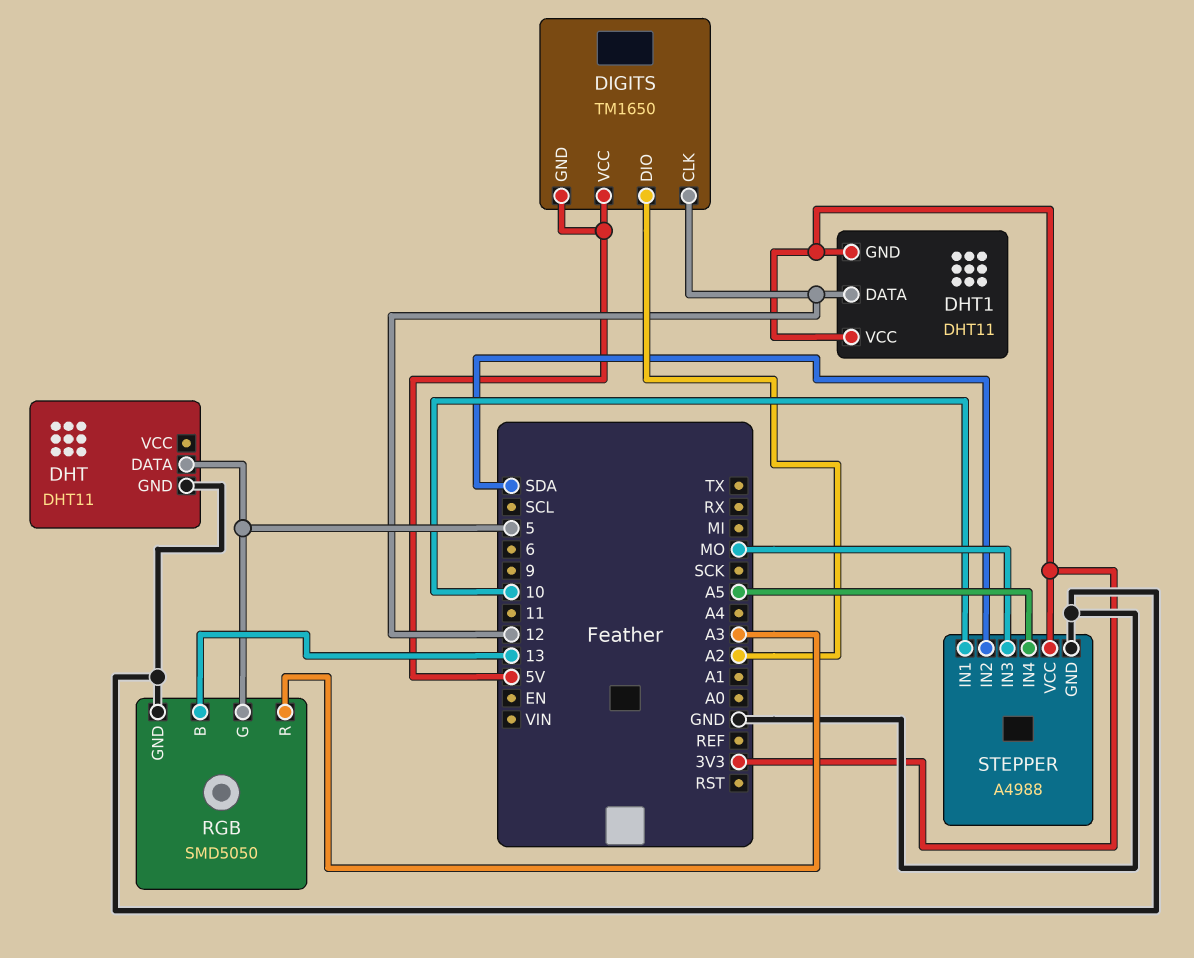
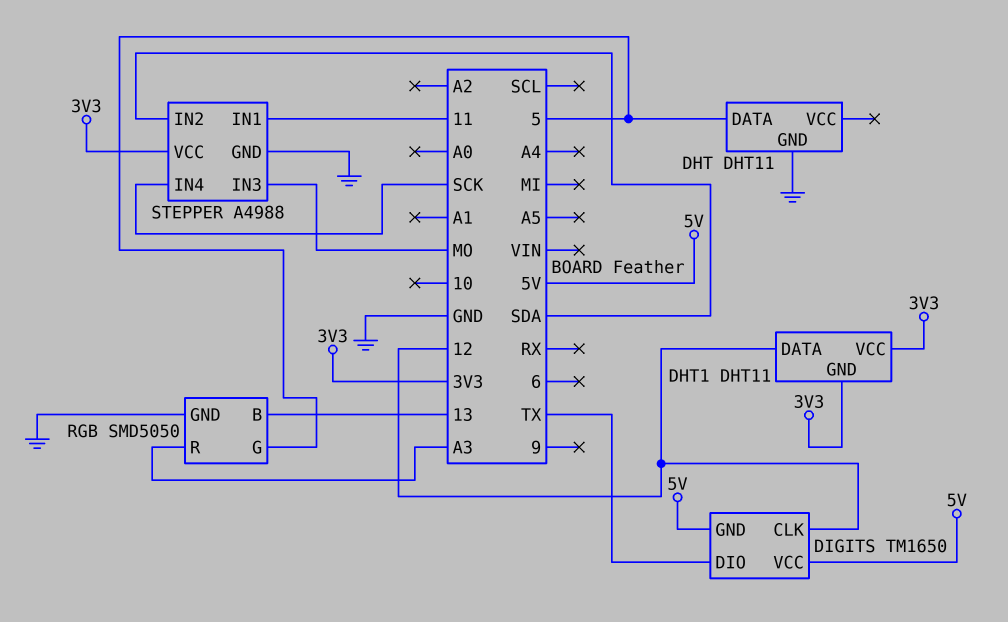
DIGITS pin DIO: A2 -> TX
STEPPER pin IN1: 10 -> 11
STEPPER pin IN4: A5 -> SCK

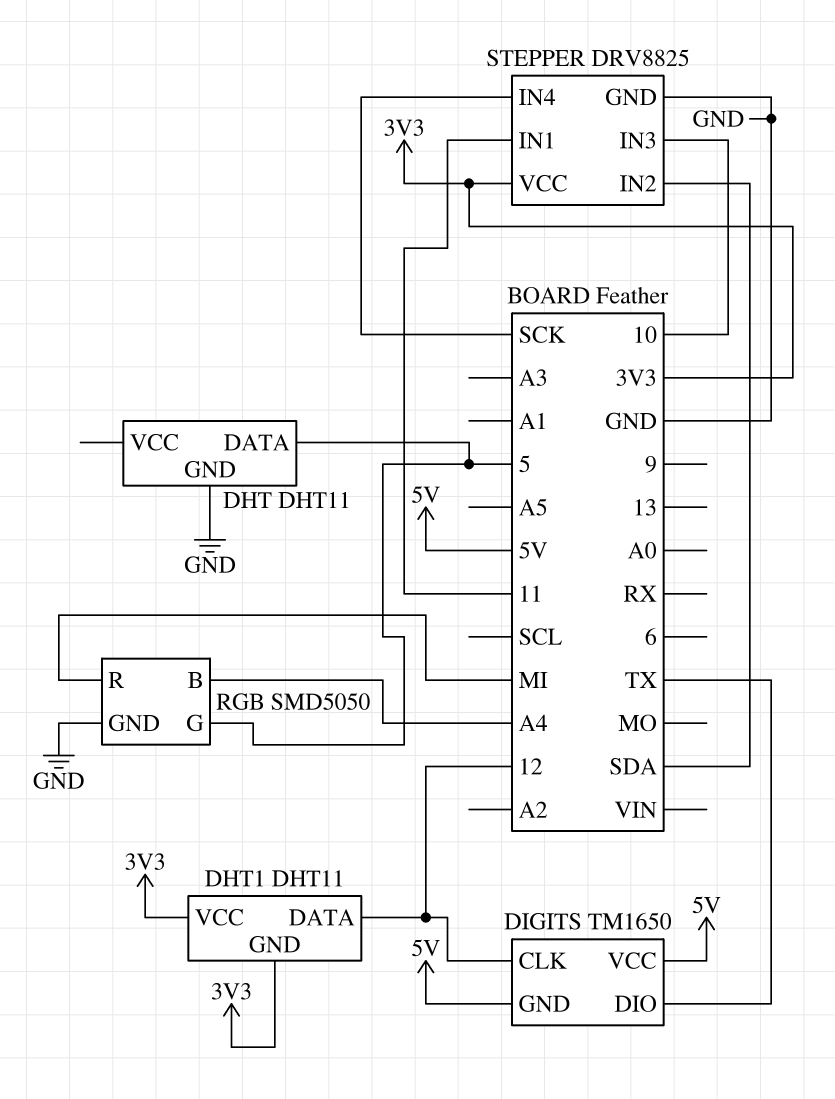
RGB pin B: 13 -> A4
RGB pin R: A3 -> MI
STEPPER: A4988 -> DRV8825
STEPPER pin IN3: MO -> 10

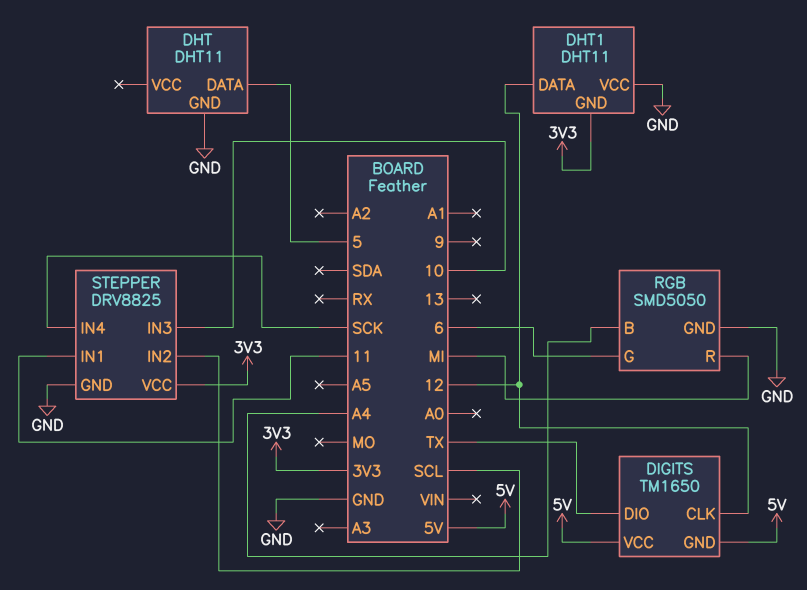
DHT1 pin VCC: 3V3 -> GND
RGB pin G: 5 -> 6
STEPPER pin IN2: SDA -> SCL

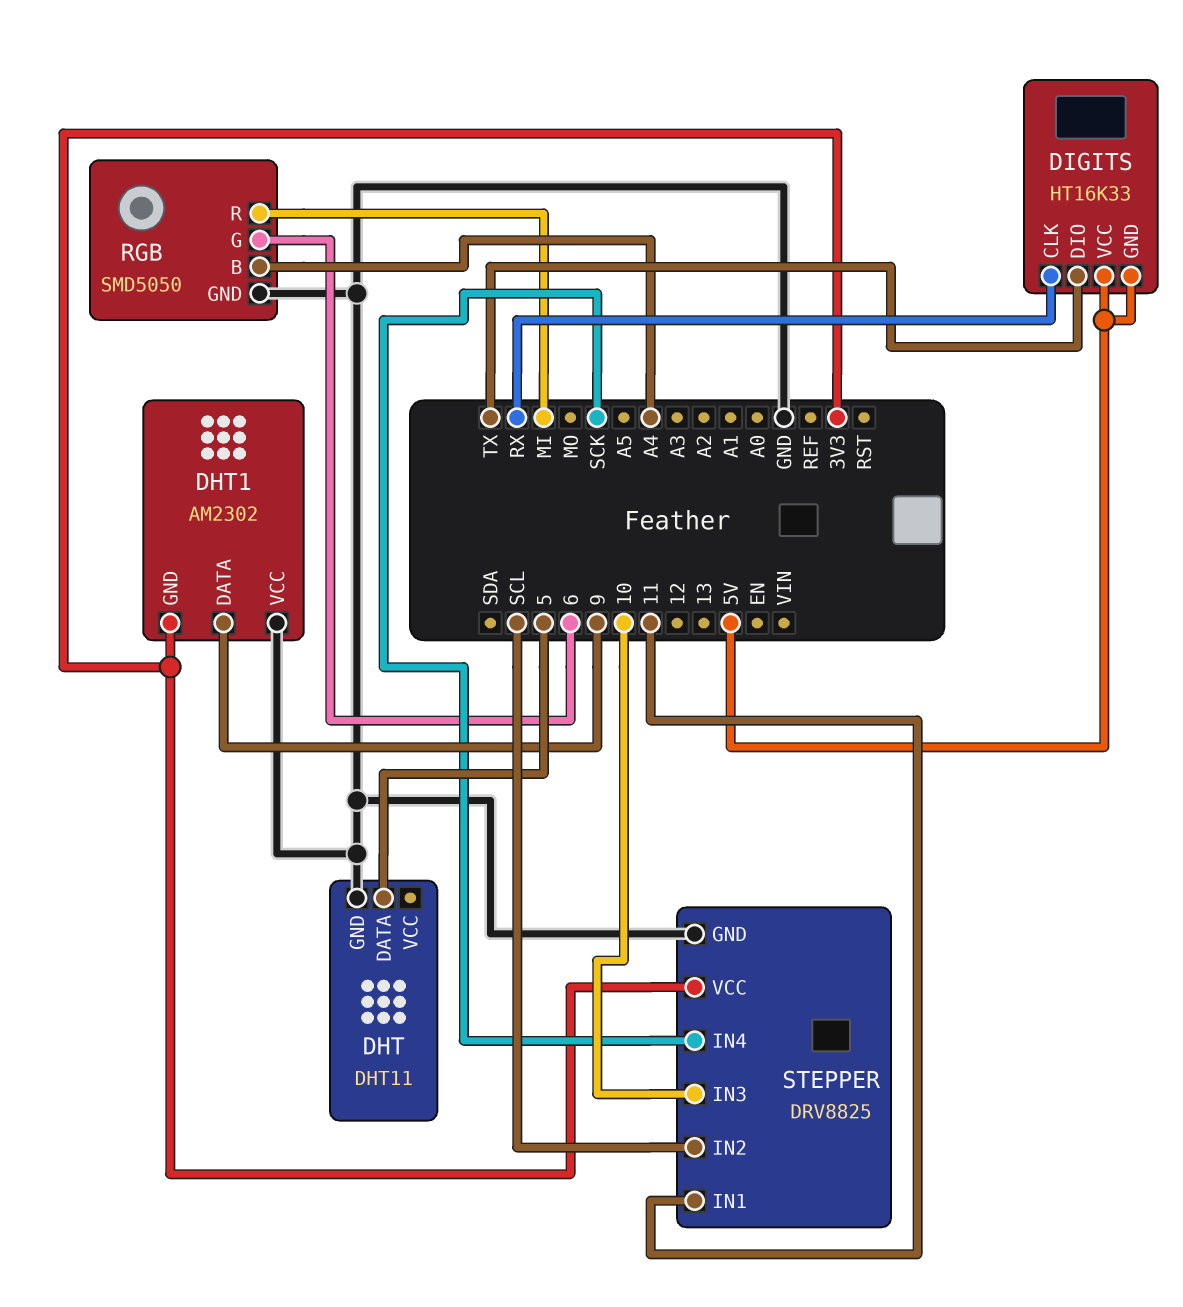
DHT1: DHT11 -> AM2302
DHT1 pin DATA: 12 -> 9
DIGITS: TM1650 -> HT16K33
DIGITS pin CLK: 12 -> RX

